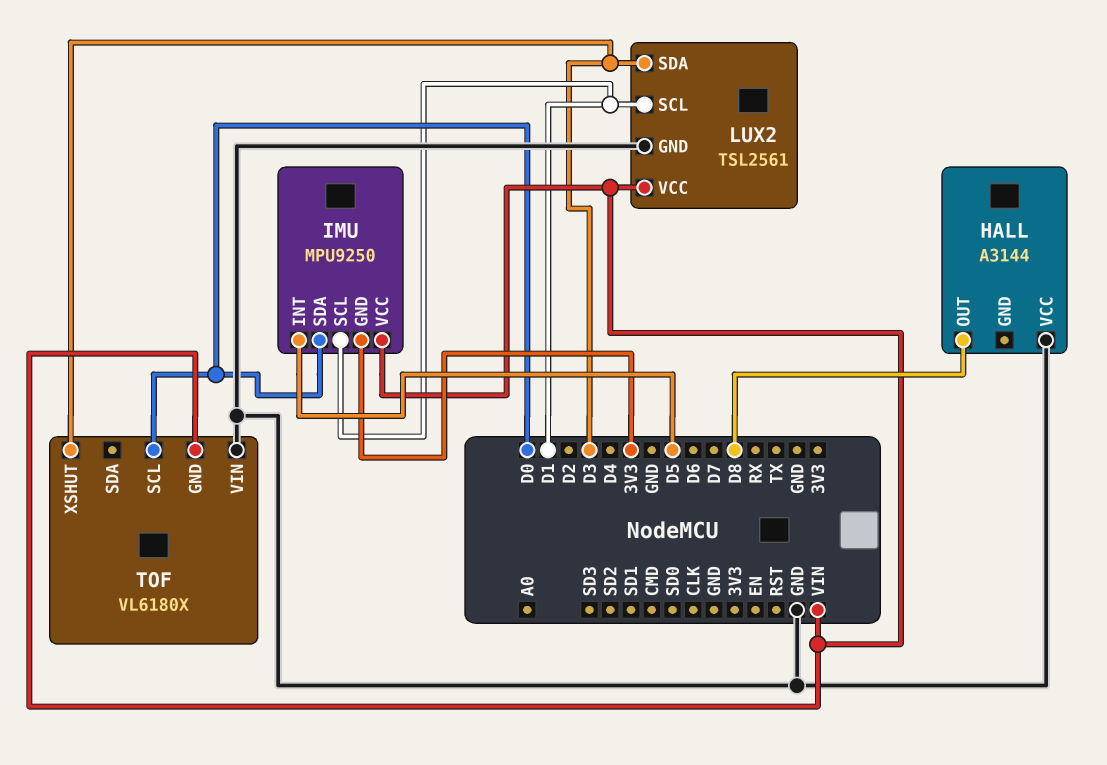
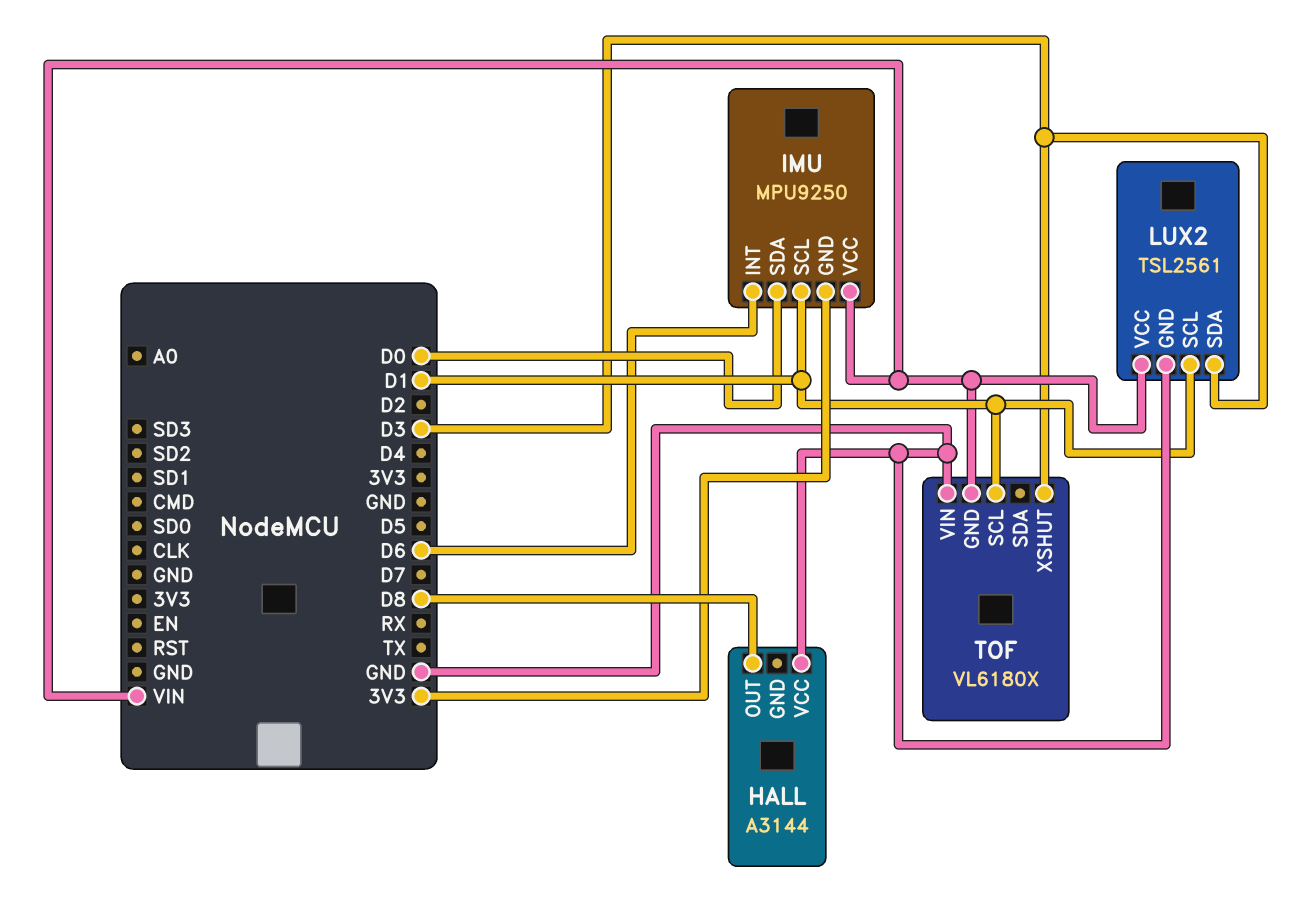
IMU pin INT: D5 -> D6
TOF pin SCL: D0 -> D1

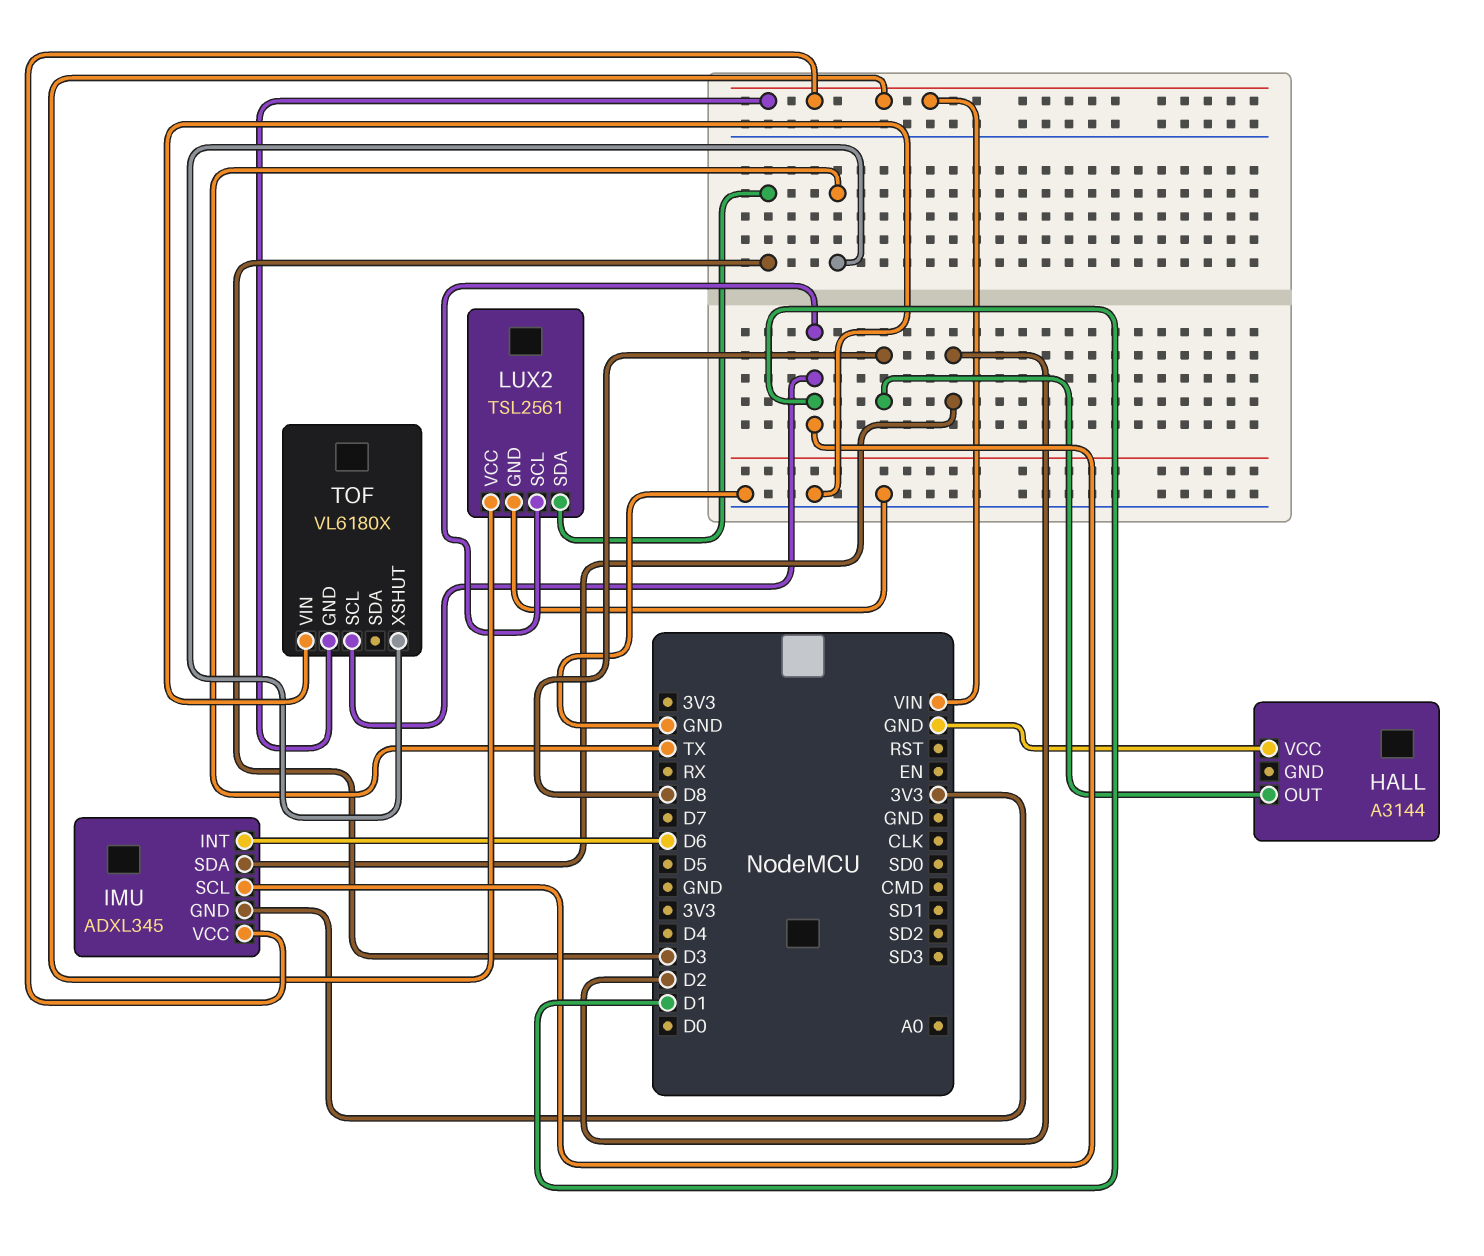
IMU: MPU9250 -> ADXL345
IMU pin SDA: D0 -> D2
TOF pin XSHUT: D3 -> TX

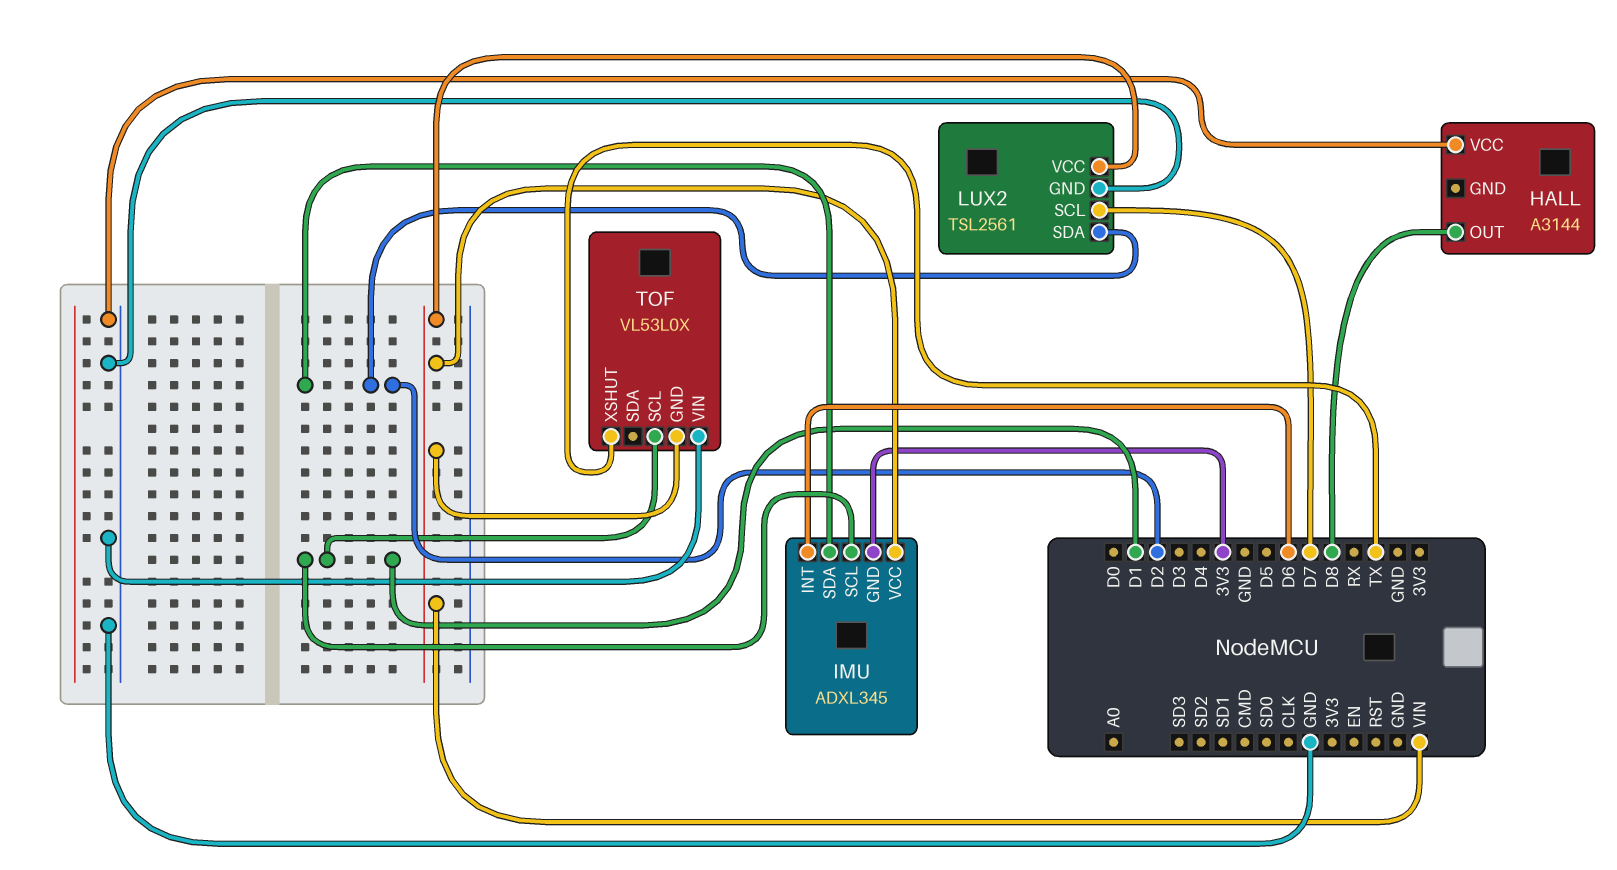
LUX2 pin SCL: D1 -> D7
LUX2 pin SDA: D3 -> D2
TOF: VL6180X -> VL53L0X

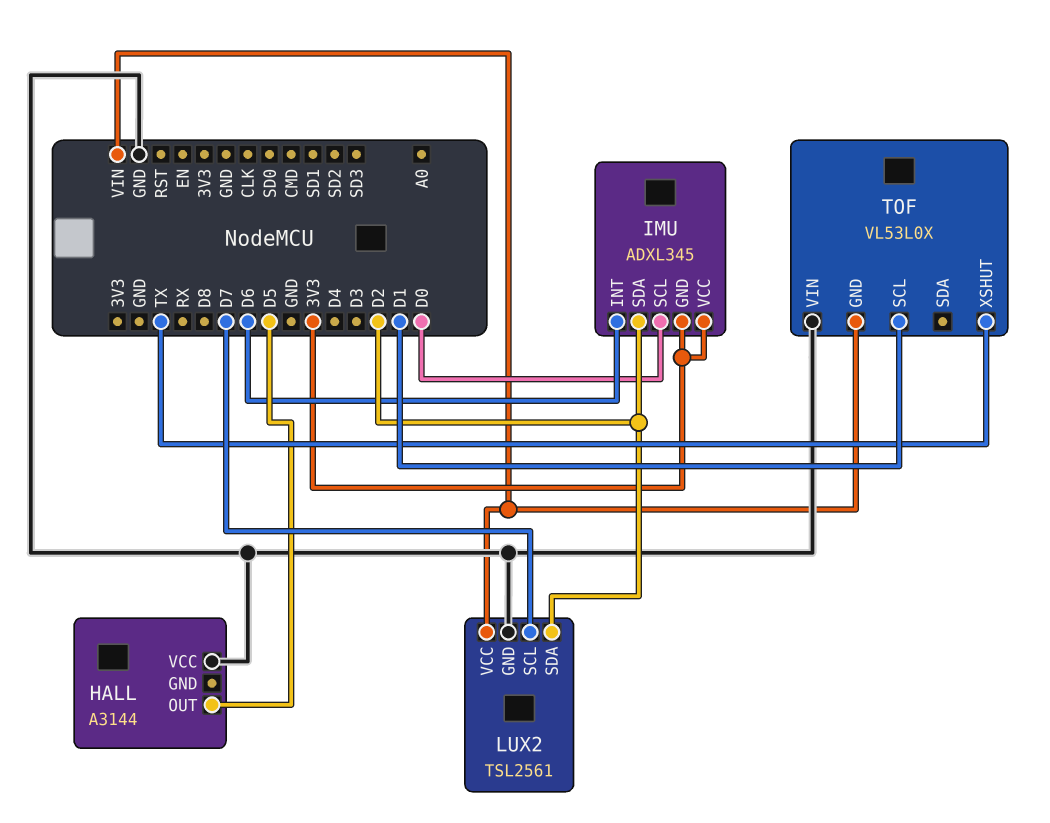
HALL pin OUT: D8 -> D5
IMU pin SCL: D1 -> D0
IMU pin VCC: VIN -> 3V3

